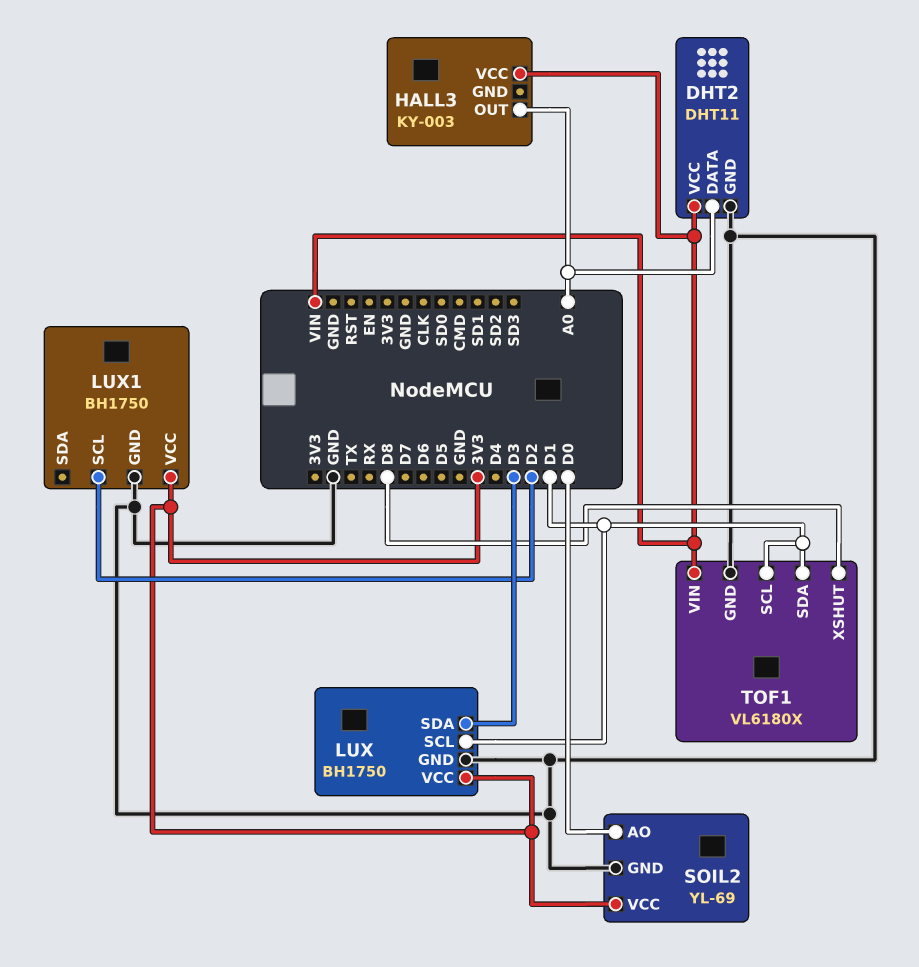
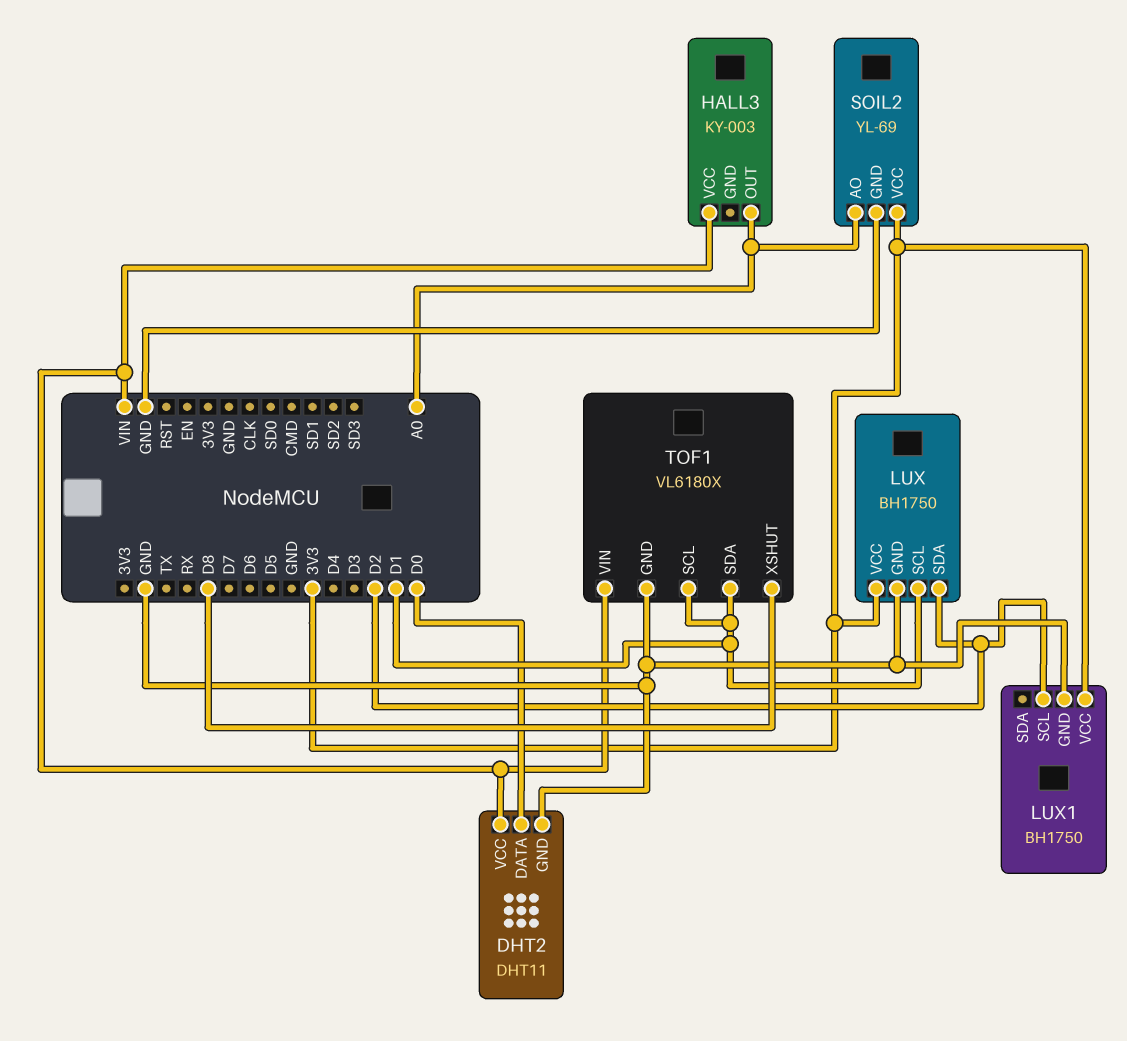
DHT2 pin DATA: A0 -> D0
LUX pin SDA: D3 -> D2
SOIL2 pin AO: D0 -> A0

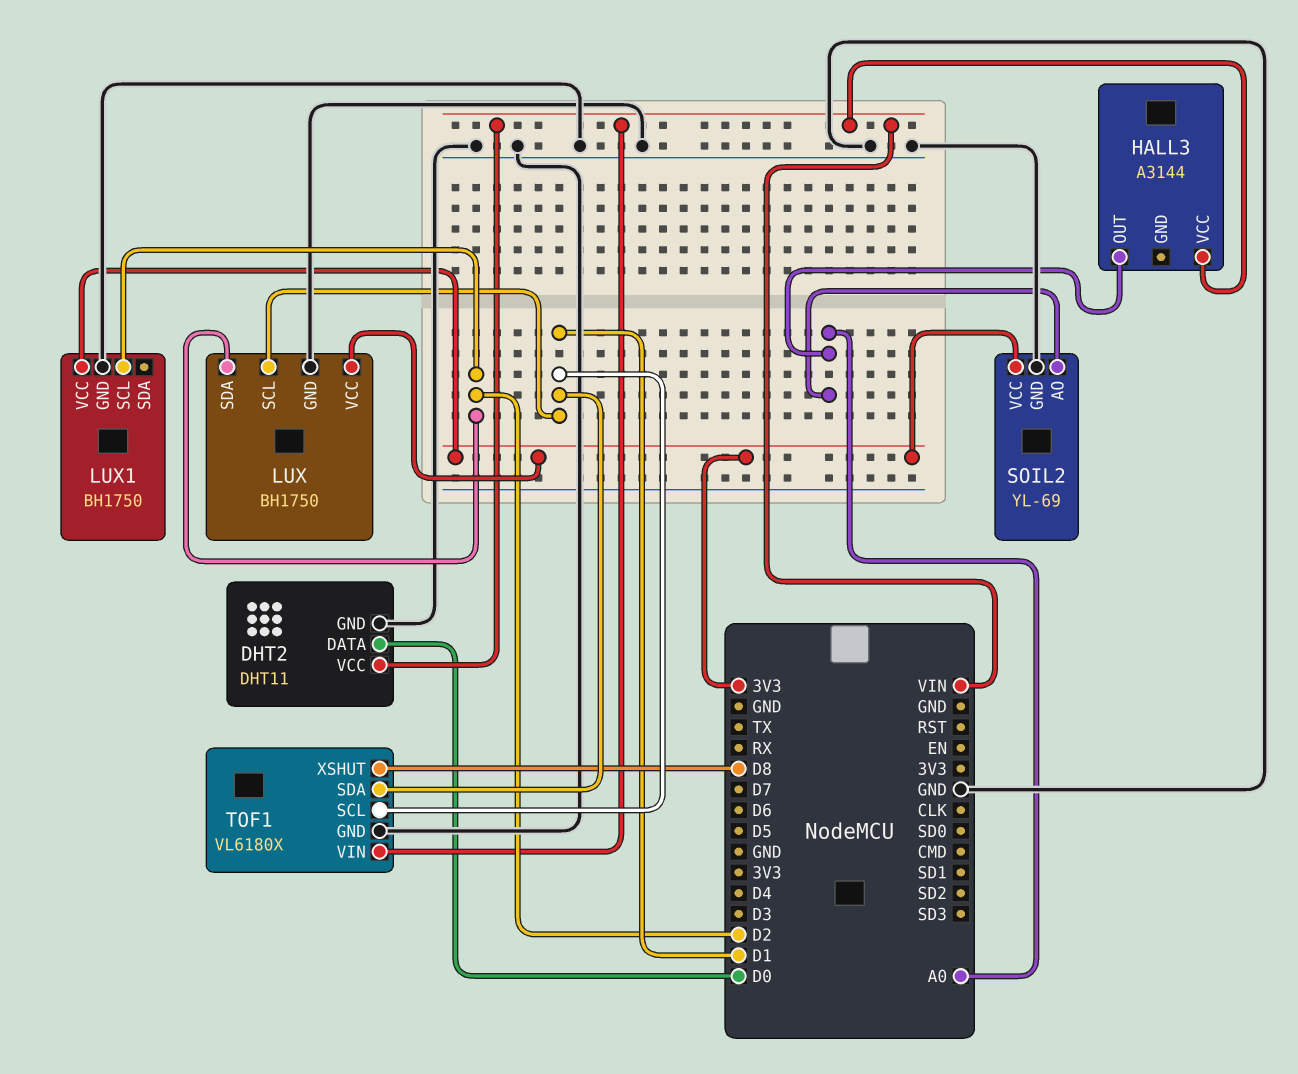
HALL3: KY-003 -> A3144

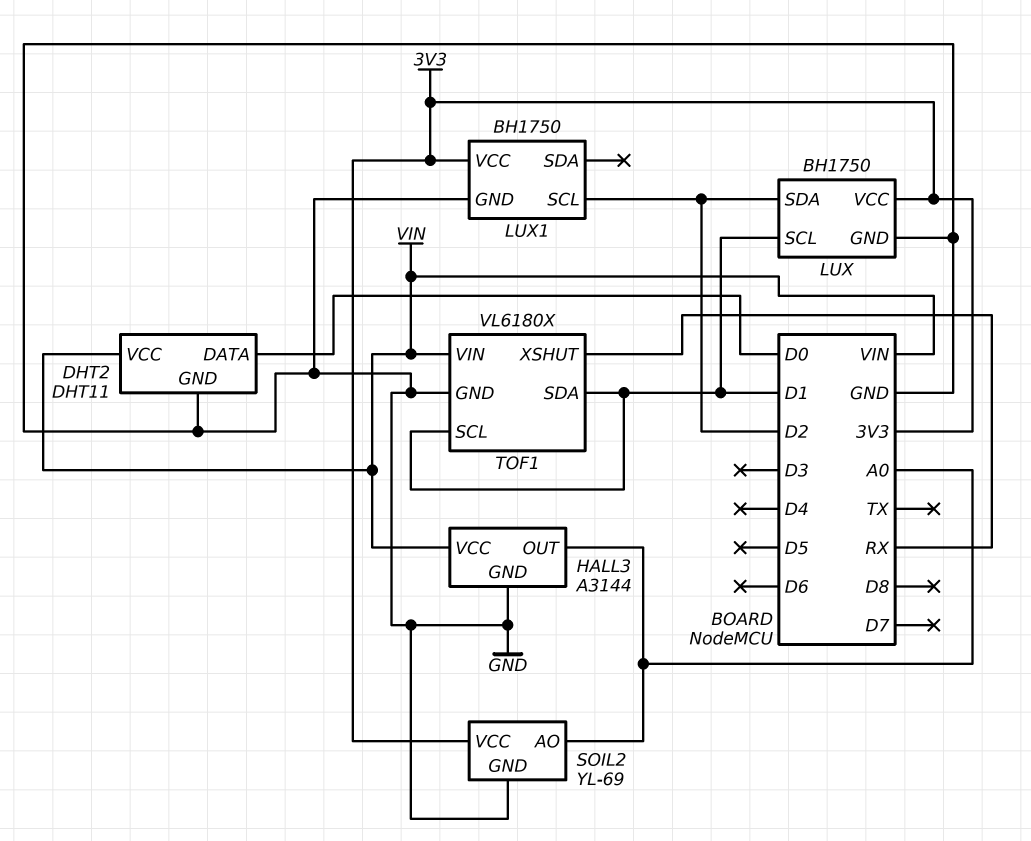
HALL3 pin GND: none -> GND
TOF1 pin XSHUT: D8 -> RX

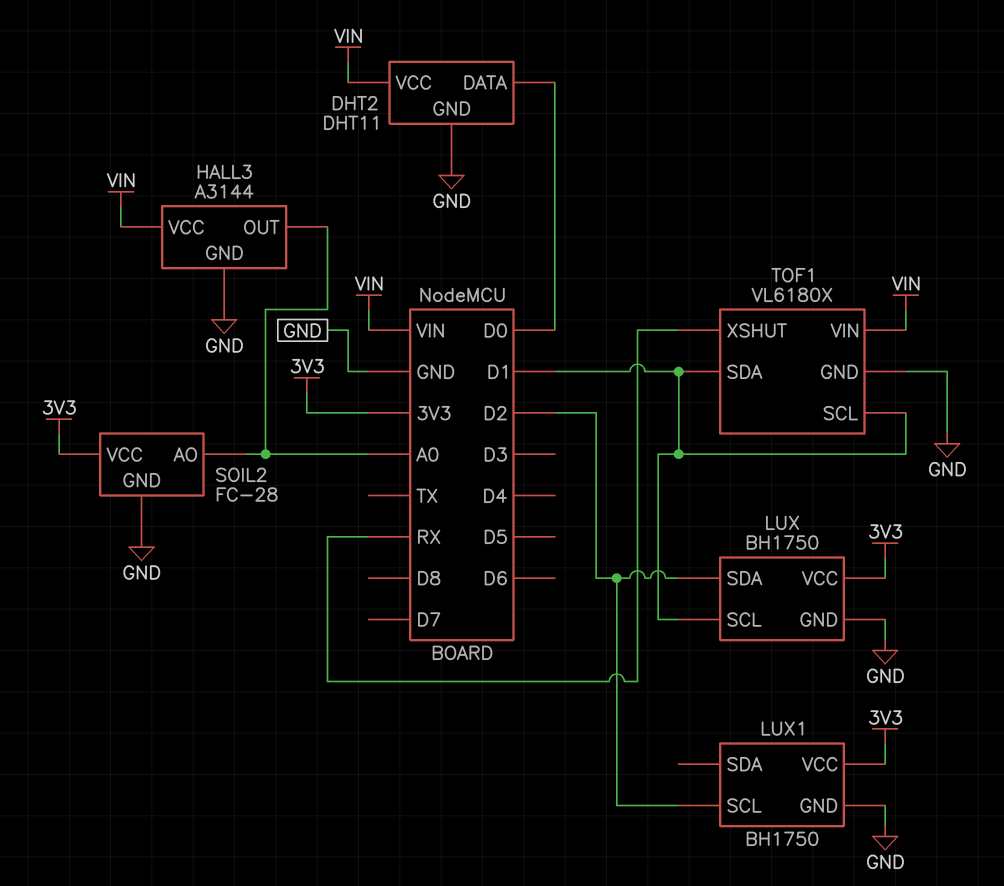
SOIL2: YL-69 -> FC-28

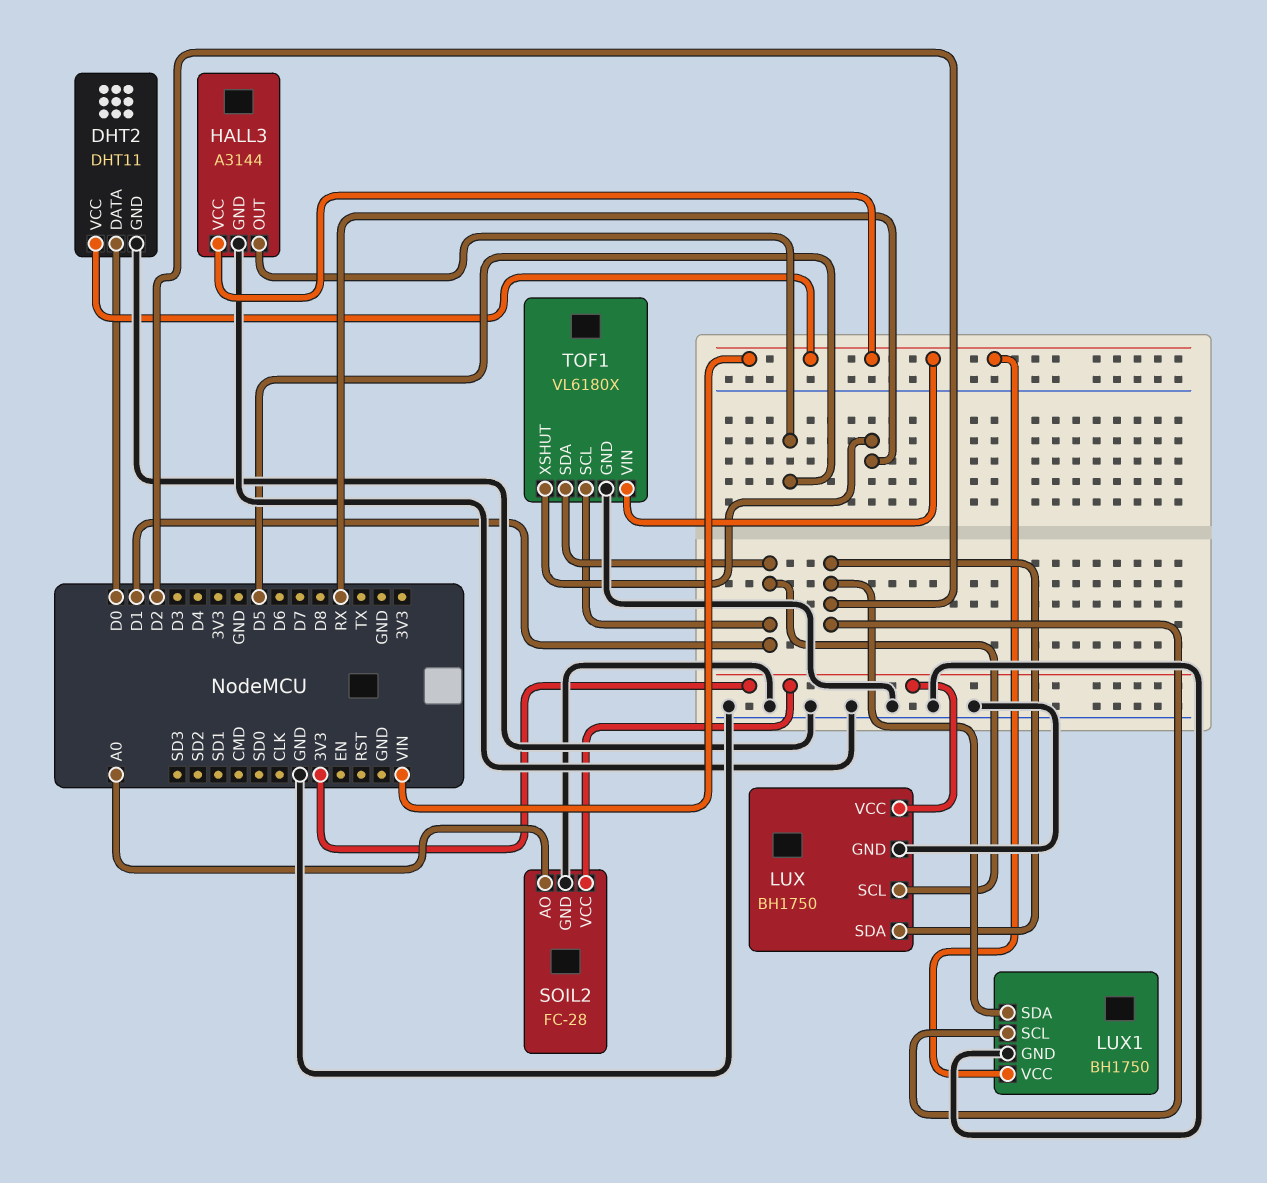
HALL3 pin OUT: A0 -> D5
LUX1 pin SDA: none -> D2
LUX1 pin VCC: 3V3 -> VIN

